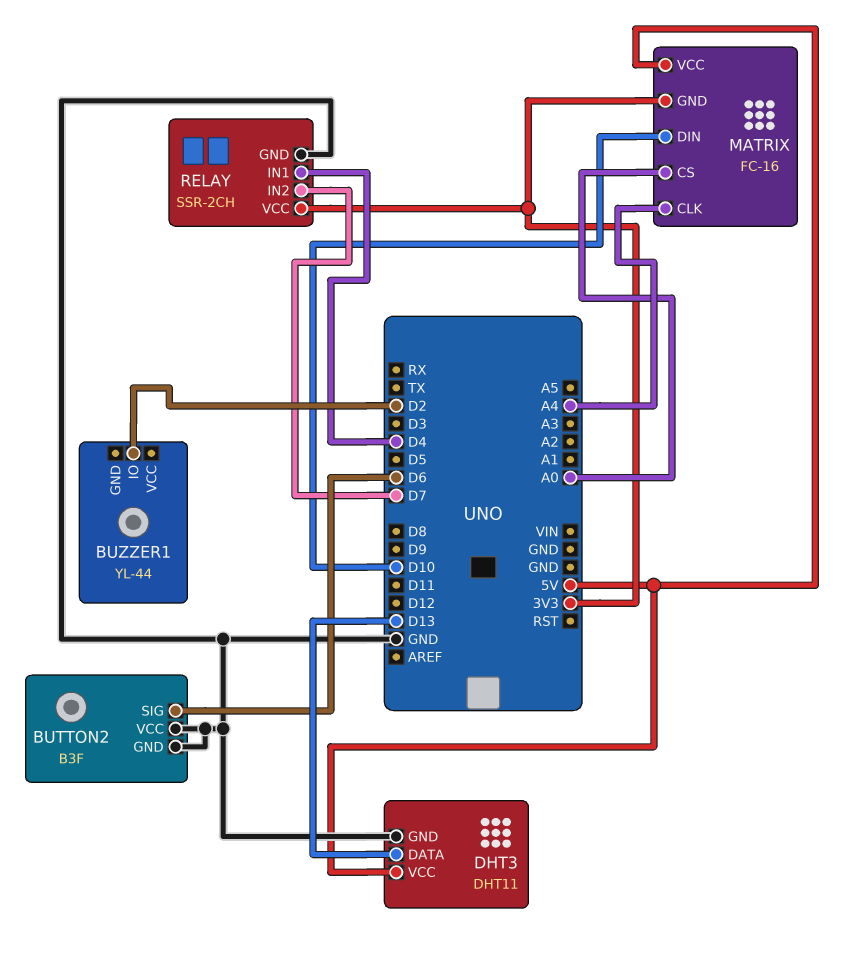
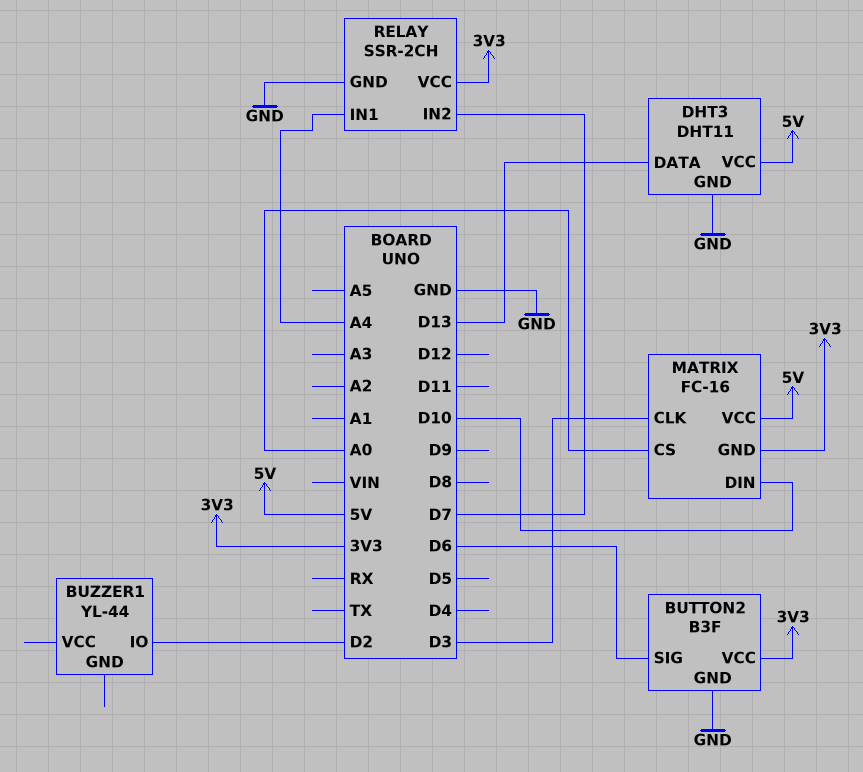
BUTTON2 pin VCC: GND -> 3V3
MATRIX pin CLK: A4 -> D3
RELAY pin IN1: D4 -> A4

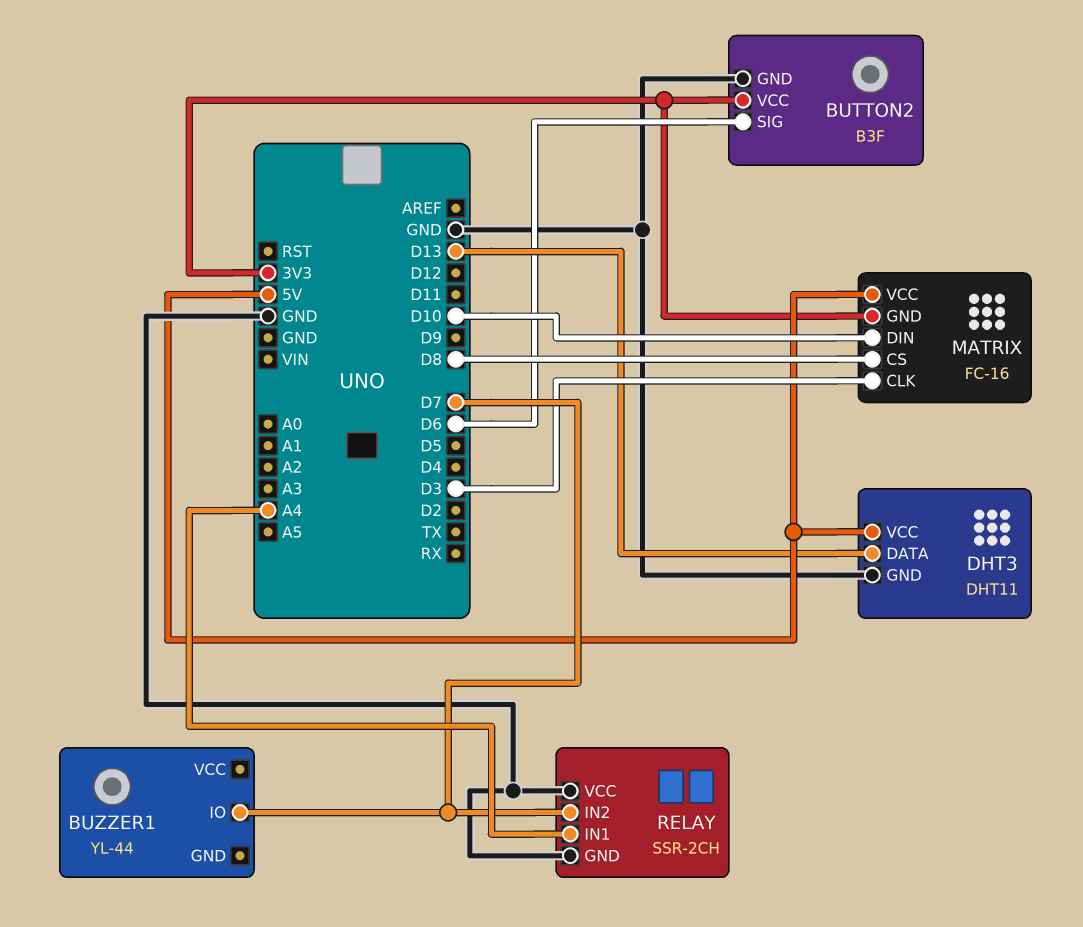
BUZZER1 pin IO: D2 -> D7
MATRIX pin CS: A0 -> D8
RELAY pin VCC: 3V3 -> GND

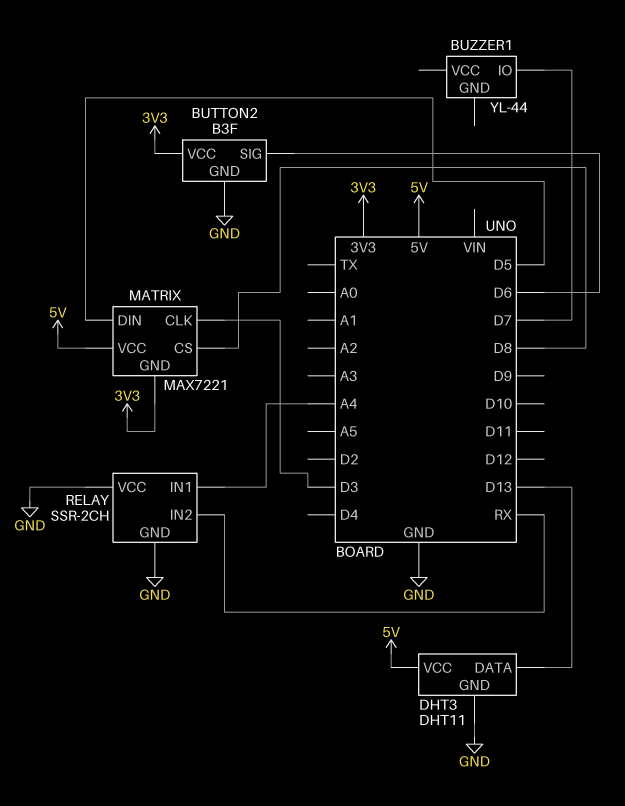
MATRIX: FC-16 -> MAX7221
MATRIX pin DIN: D10 -> D5
RELAY pin IN2: D7 -> RX

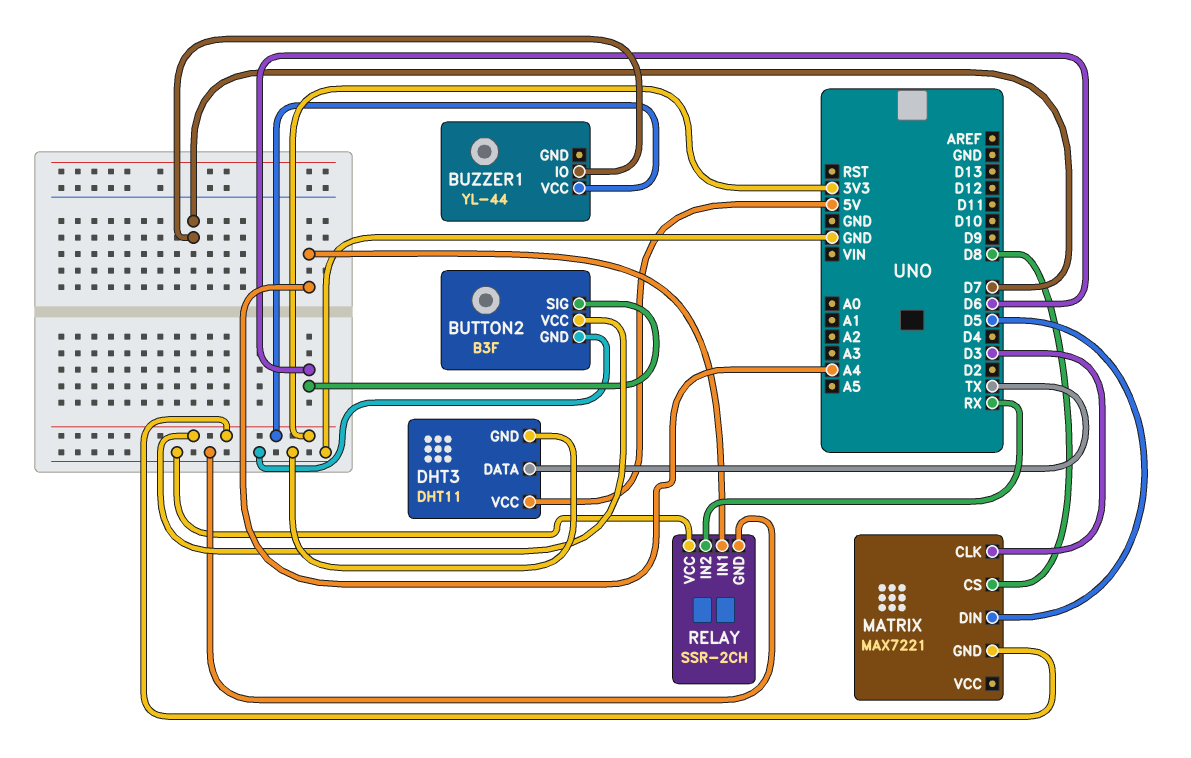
BUZZER1 pin VCC: none -> 3V3
DHT3 pin DATA: D13 -> TX
MATRIX pin VCC: 5V -> none

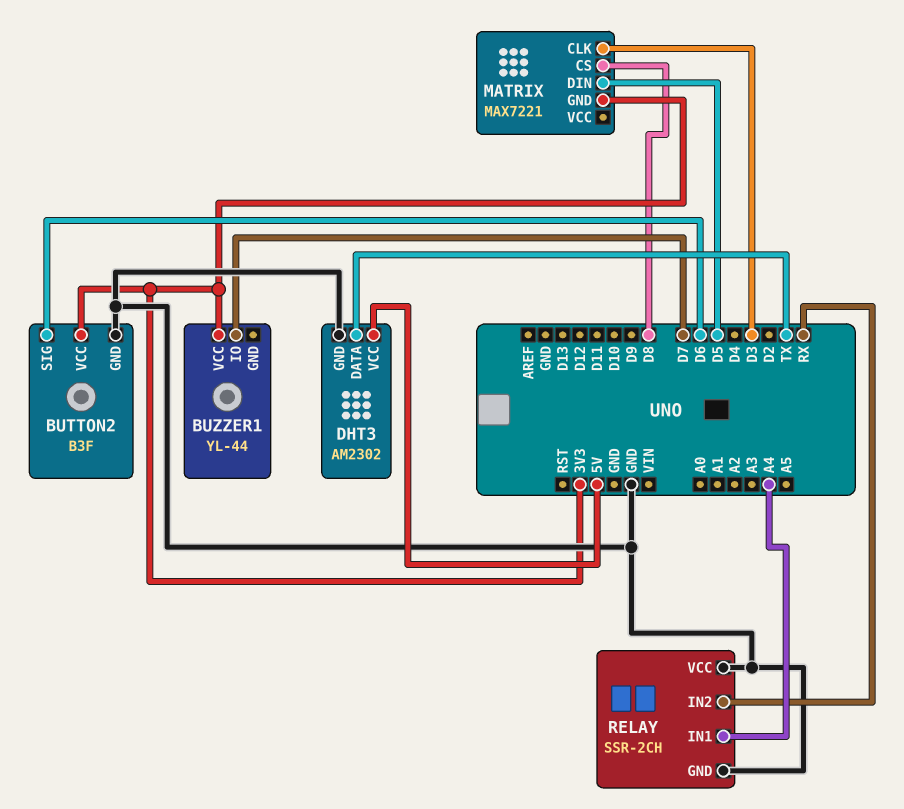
DHT3: DHT11 -> AM2302

